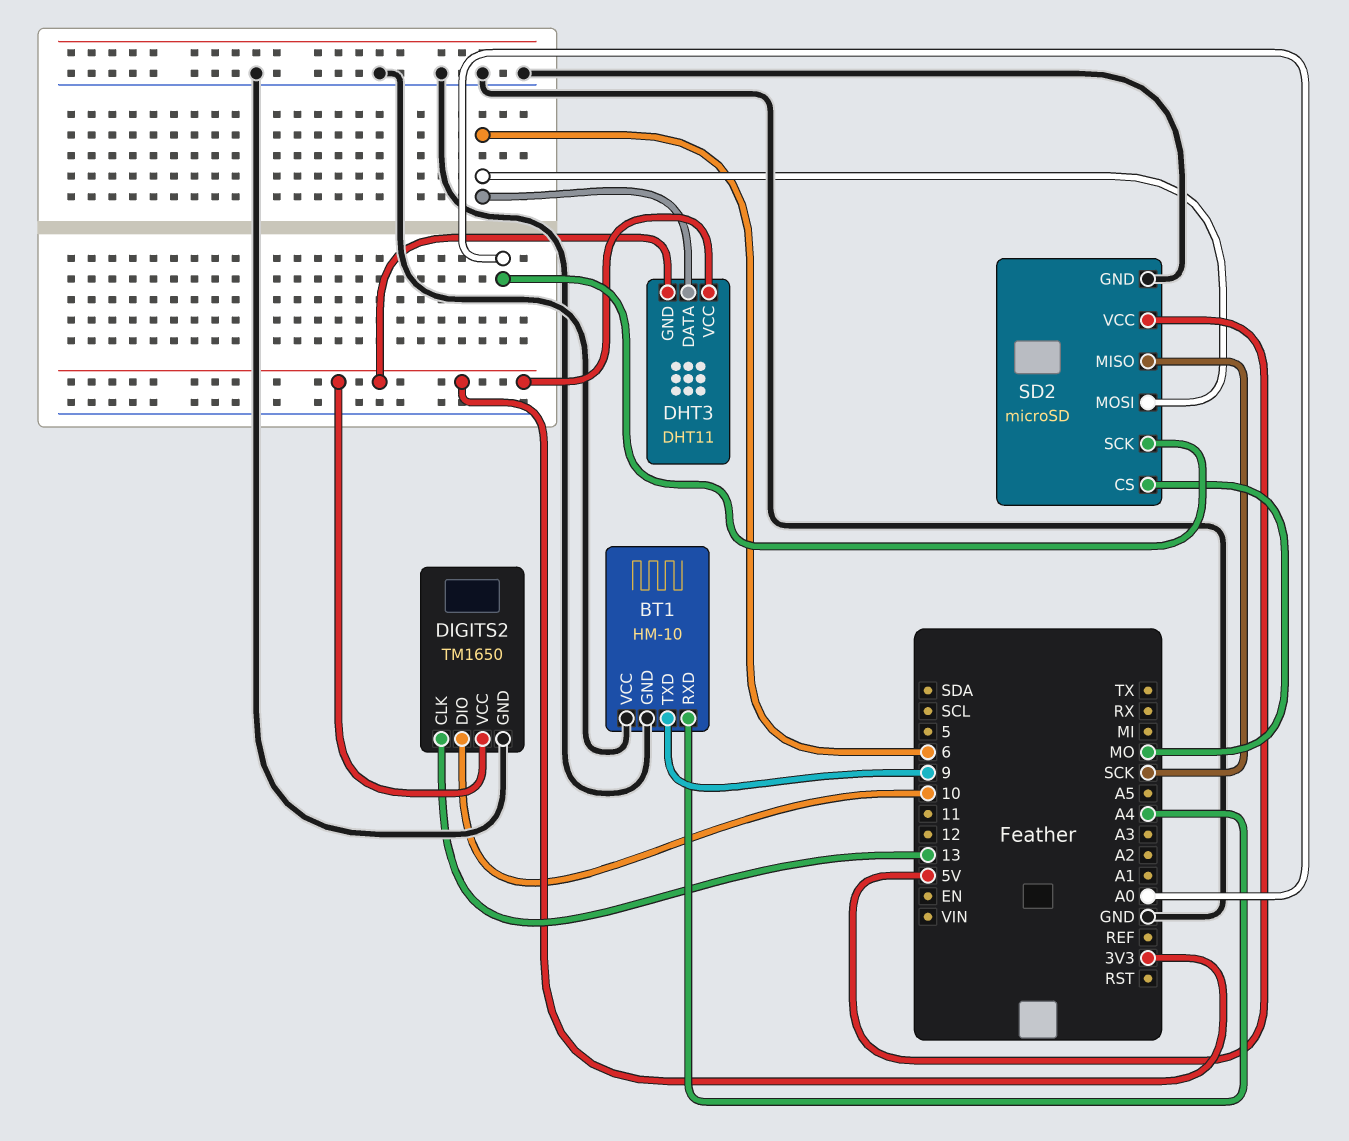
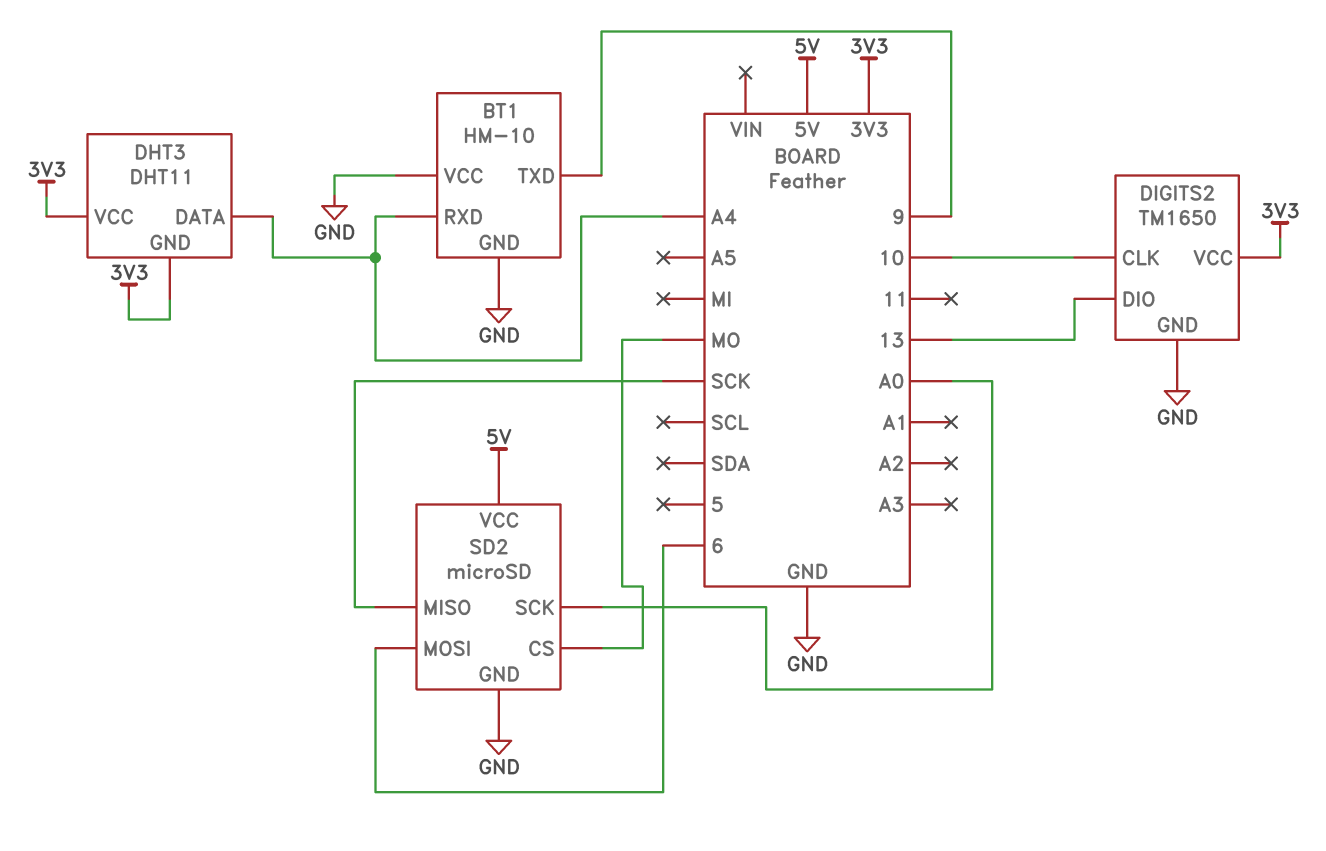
DHT3 pin DATA: 6 -> A4
DIGITS2 pin CLK: 13 -> 10
DIGITS2 pin DIO: 10 -> 13

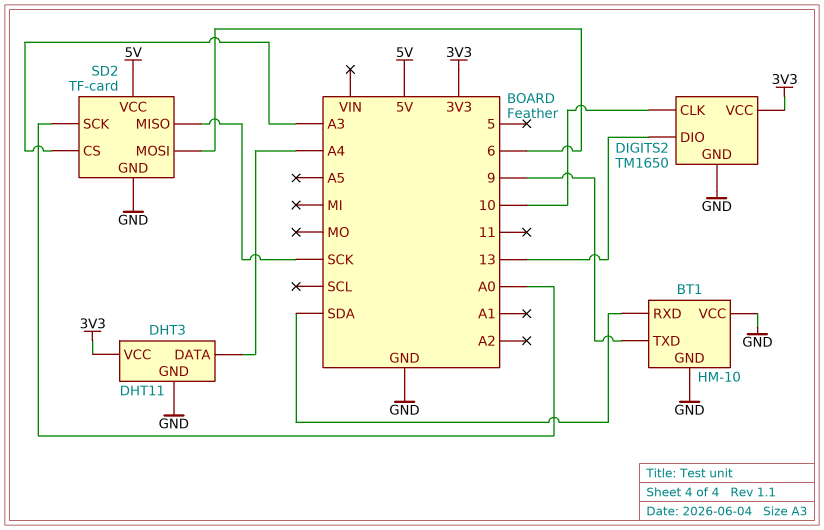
BT1 pin RXD: A4 -> SDA
DHT3 pin GND: 3V3 -> GND
SD2: microSD -> TF-card
SD2 pin CS: MO -> A3

